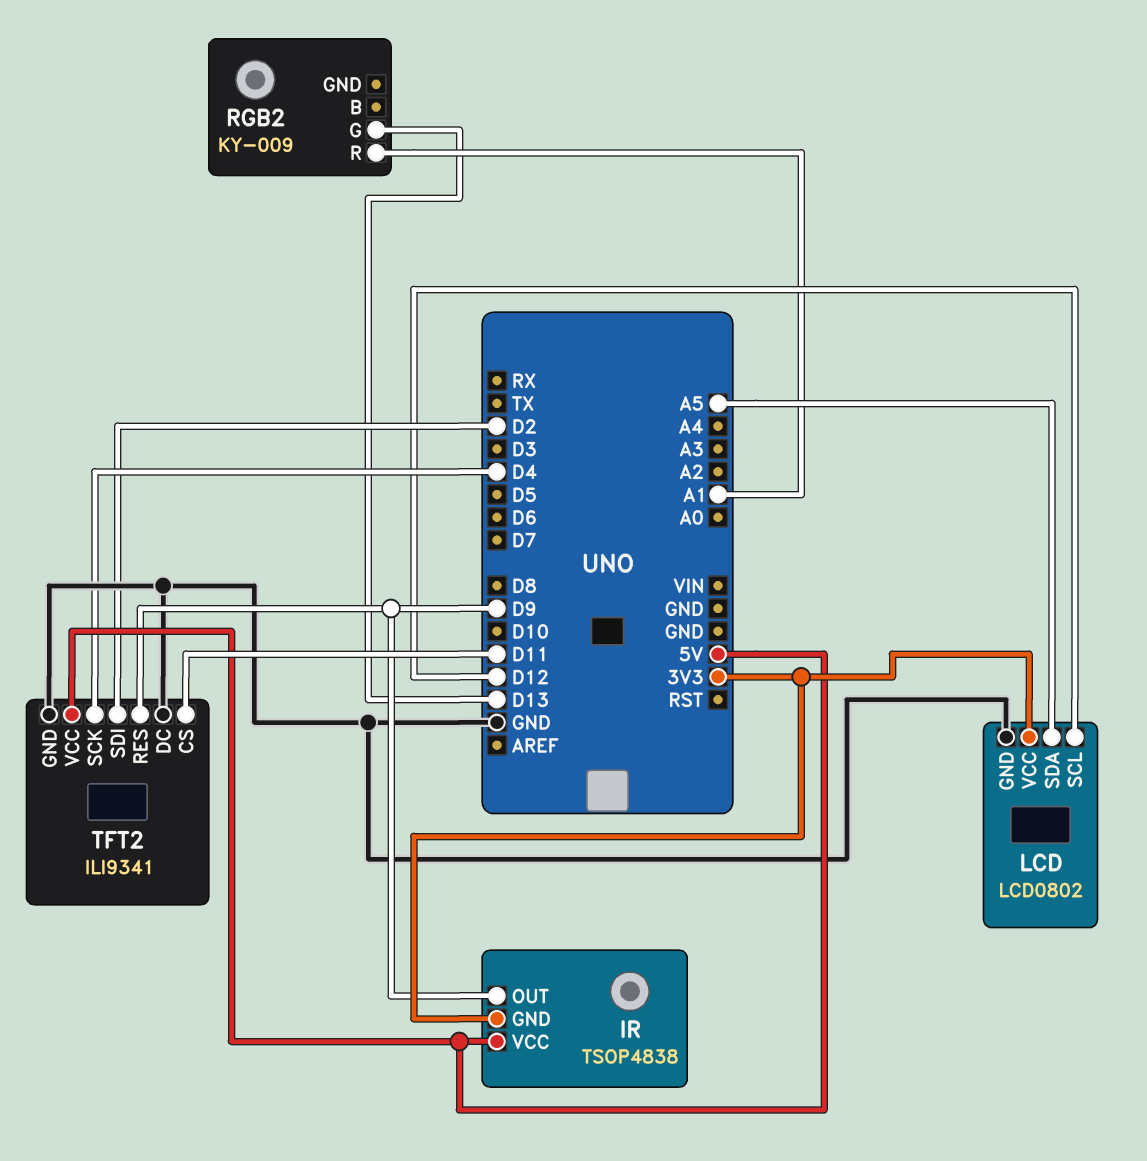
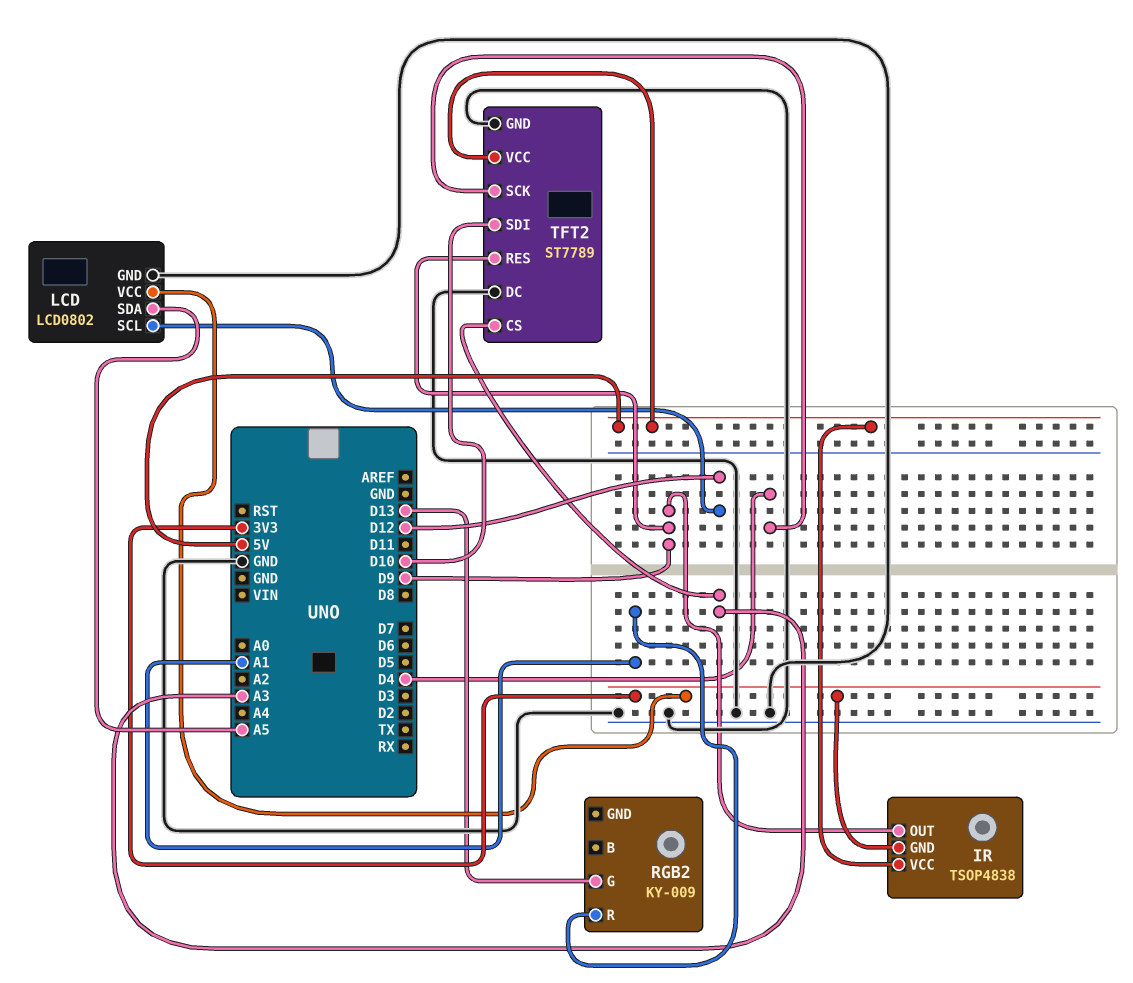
TFT2: ILI9341 -> ST7789
TFT2 pin CS: D11 -> A3
TFT2 pin SDI: D2 -> D10

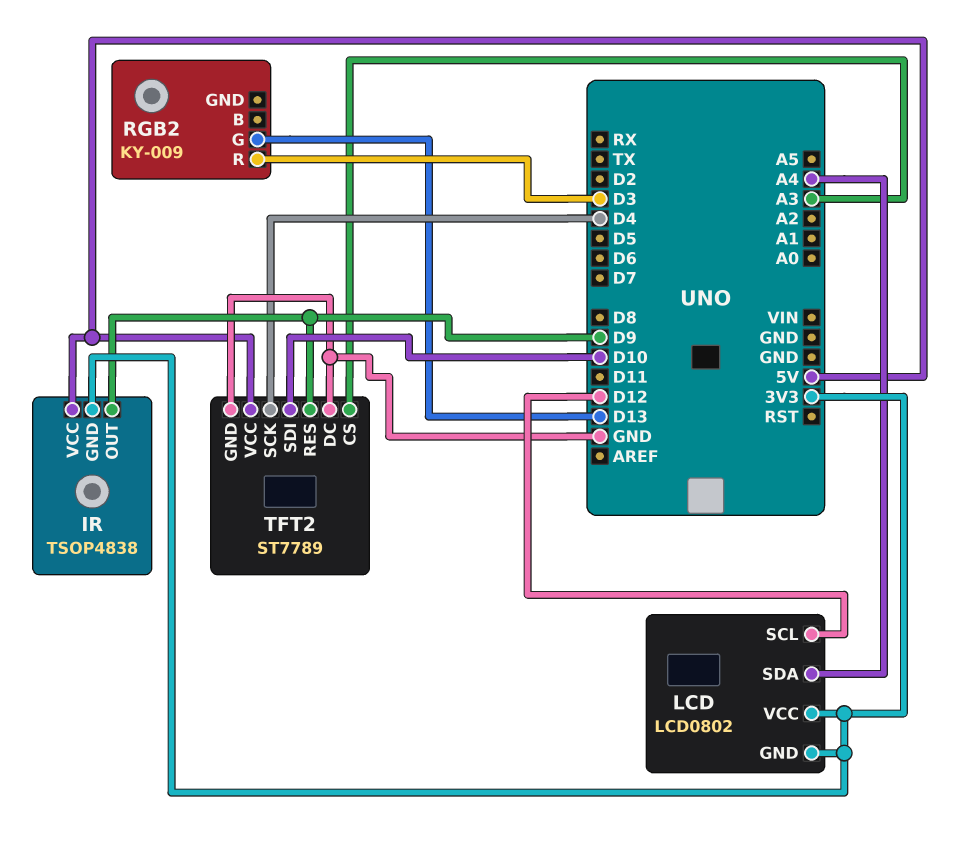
LCD pin GND: GND -> 3V3
LCD pin SDA: A5 -> A4
RGB2 pin R: A1 -> D3

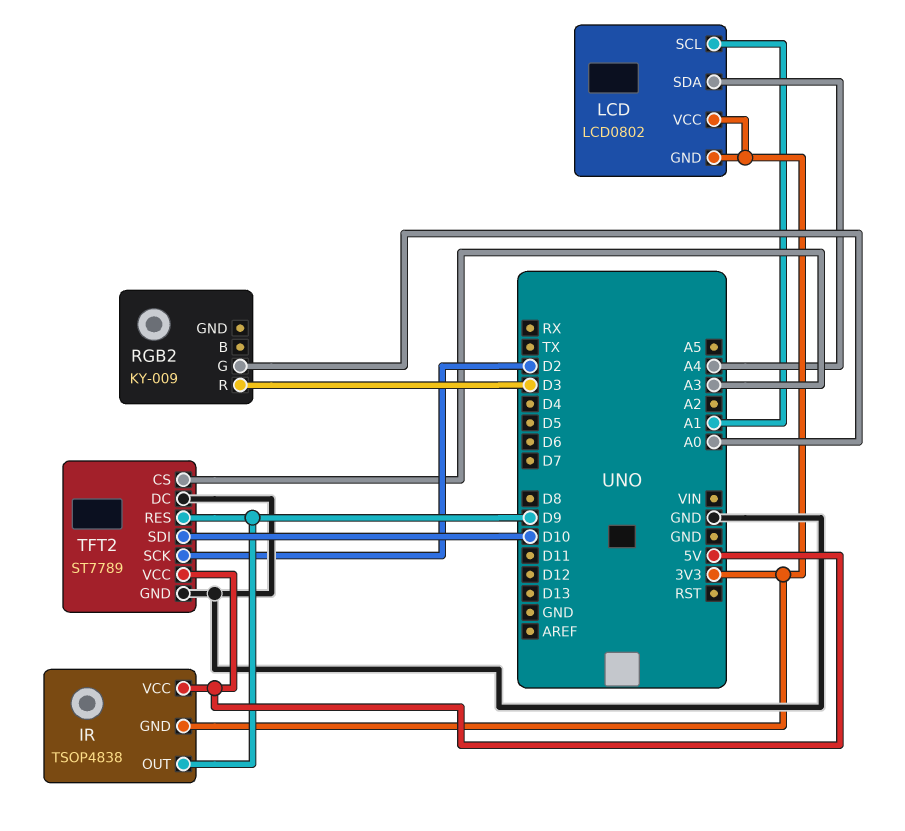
LCD pin SCL: D12 -> A1
RGB2 pin G: D13 -> A0
TFT2 pin SCK: D4 -> D2

